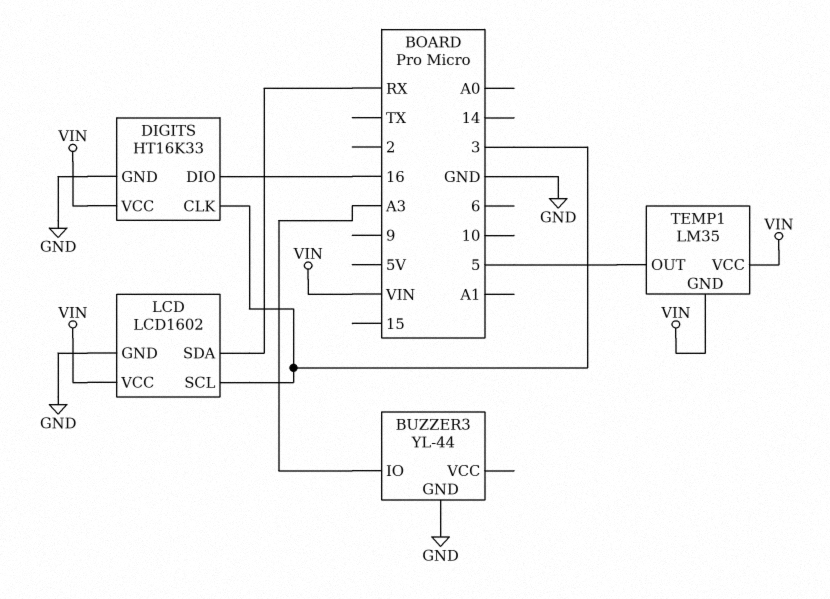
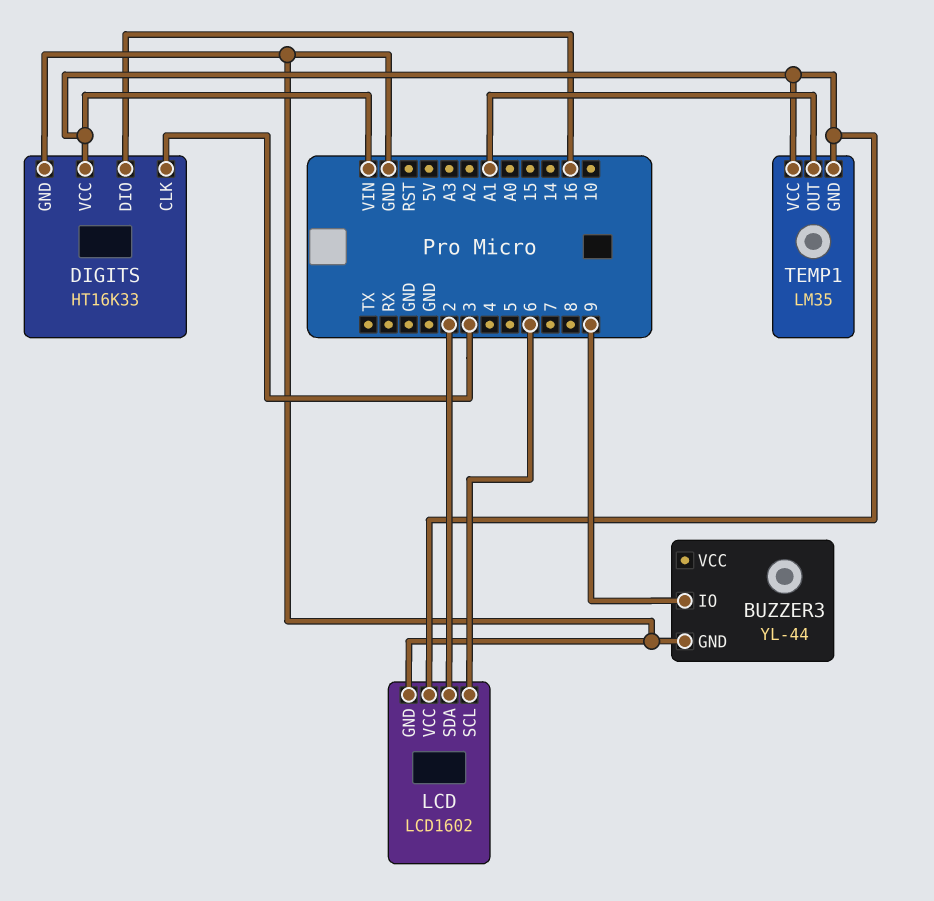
BUZZER3 pin IO: A3 -> 9
LCD pin SCL: 3 -> 6
LCD pin SDA: RX -> 2
TEMP1 pin OUT: 5 -> A1

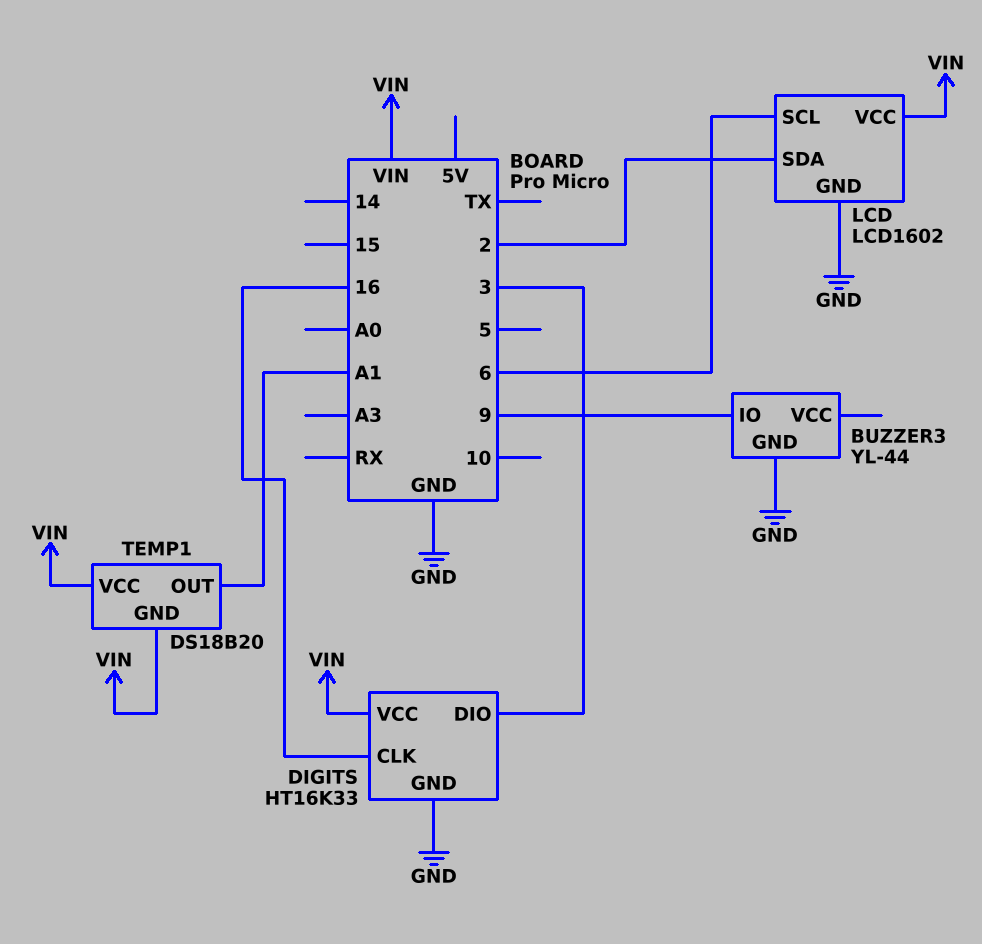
DIGITS pin CLK: 3 -> 16
DIGITS pin DIO: 16 -> 3
TEMP1: LM35 -> DS18B20

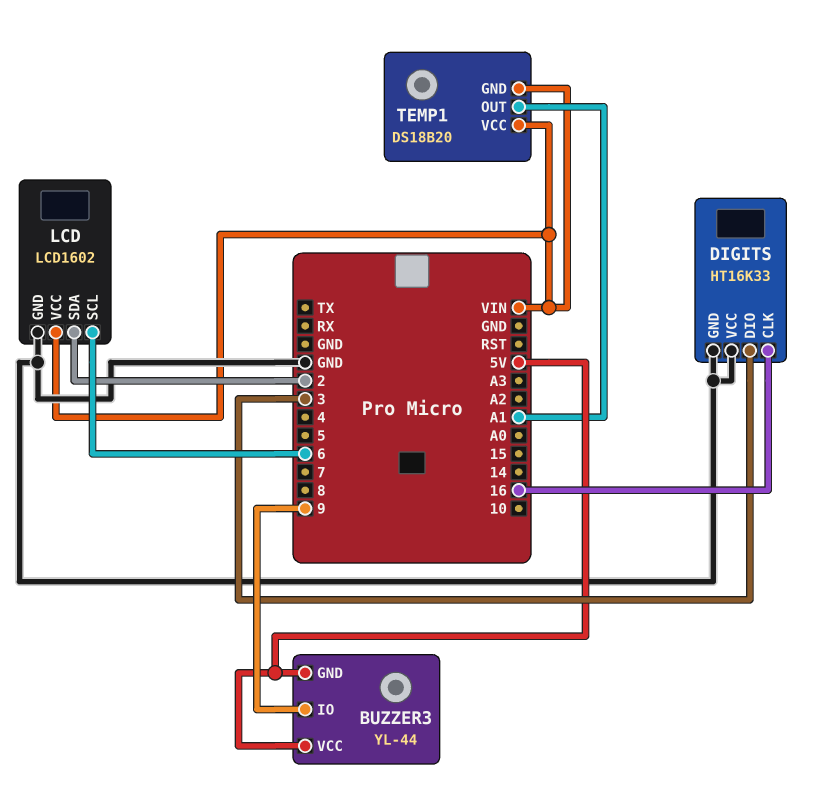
BUZZER3 pin GND: GND -> 5V
BUZZER3 pin VCC: none -> 5V
DIGITS pin VCC: VIN -> GND

